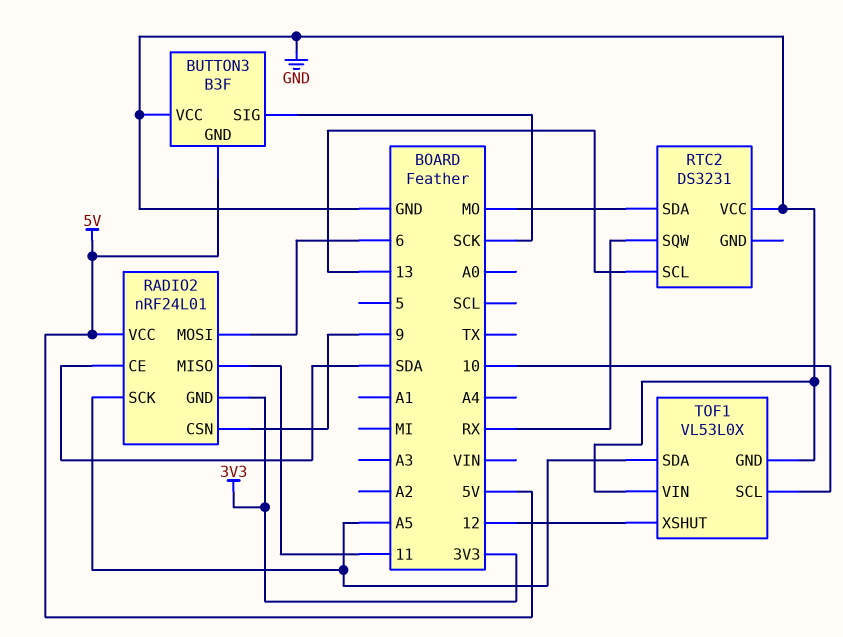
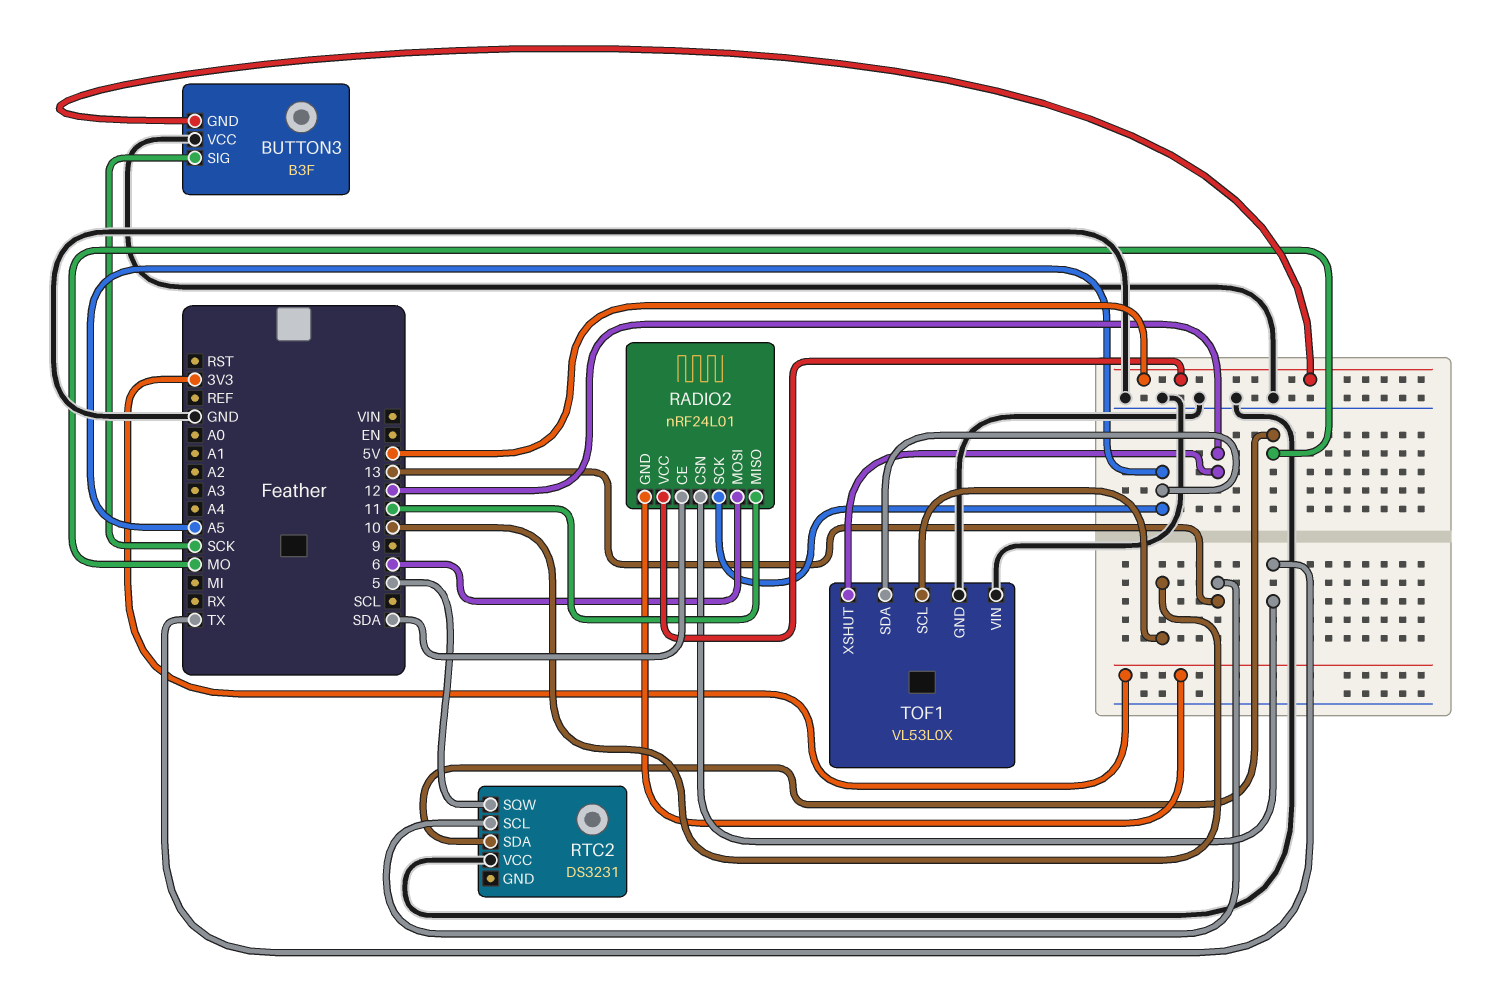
RADIO2 pin CSN: 9 -> TX
RTC2 pin SQW: RX -> 5

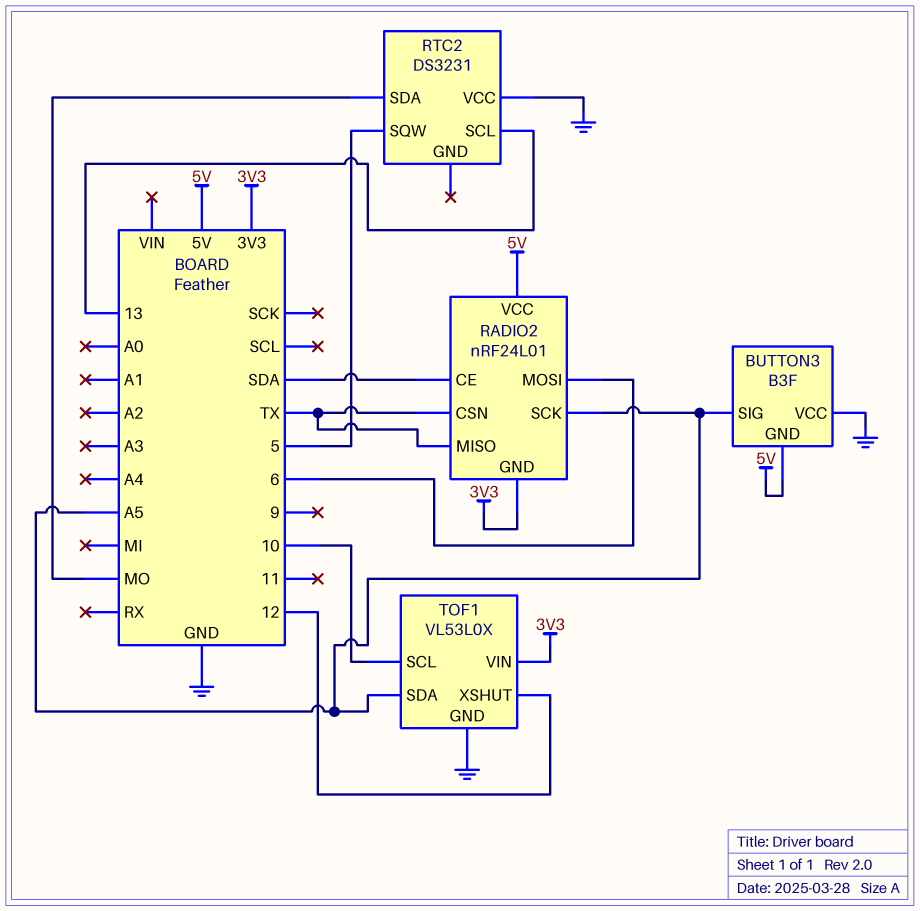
BUTTON3 pin SIG: SCK -> A5
RADIO2 pin MISO: 11 -> TX
TOF1 pin VIN: GND -> 3V3

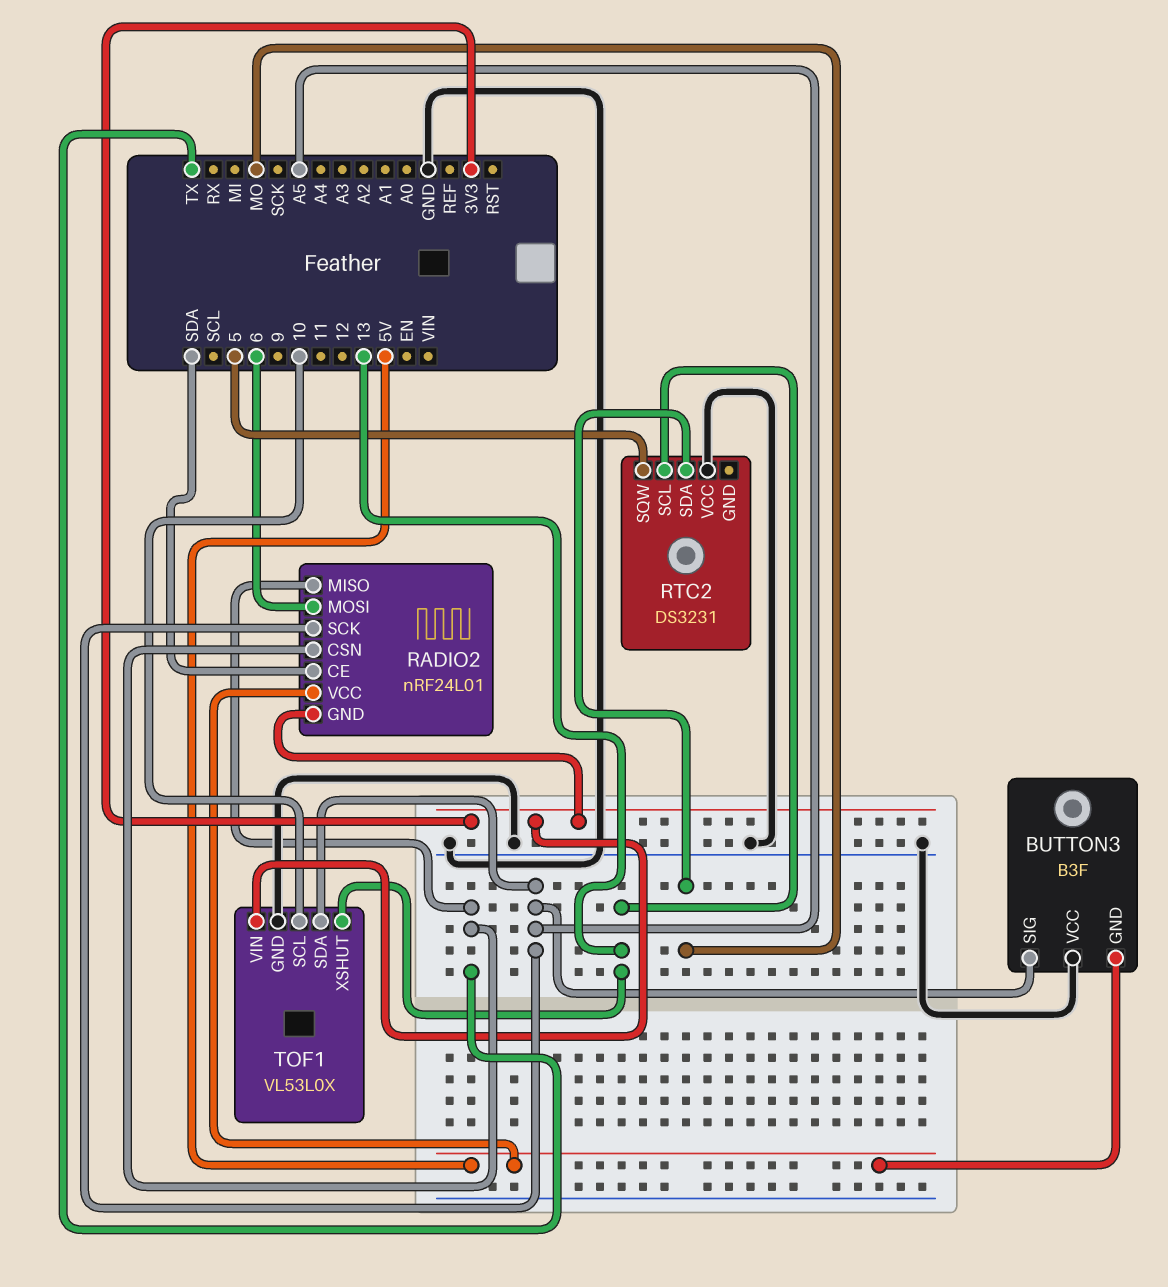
TOF1 pin XSHUT: 12 -> 13

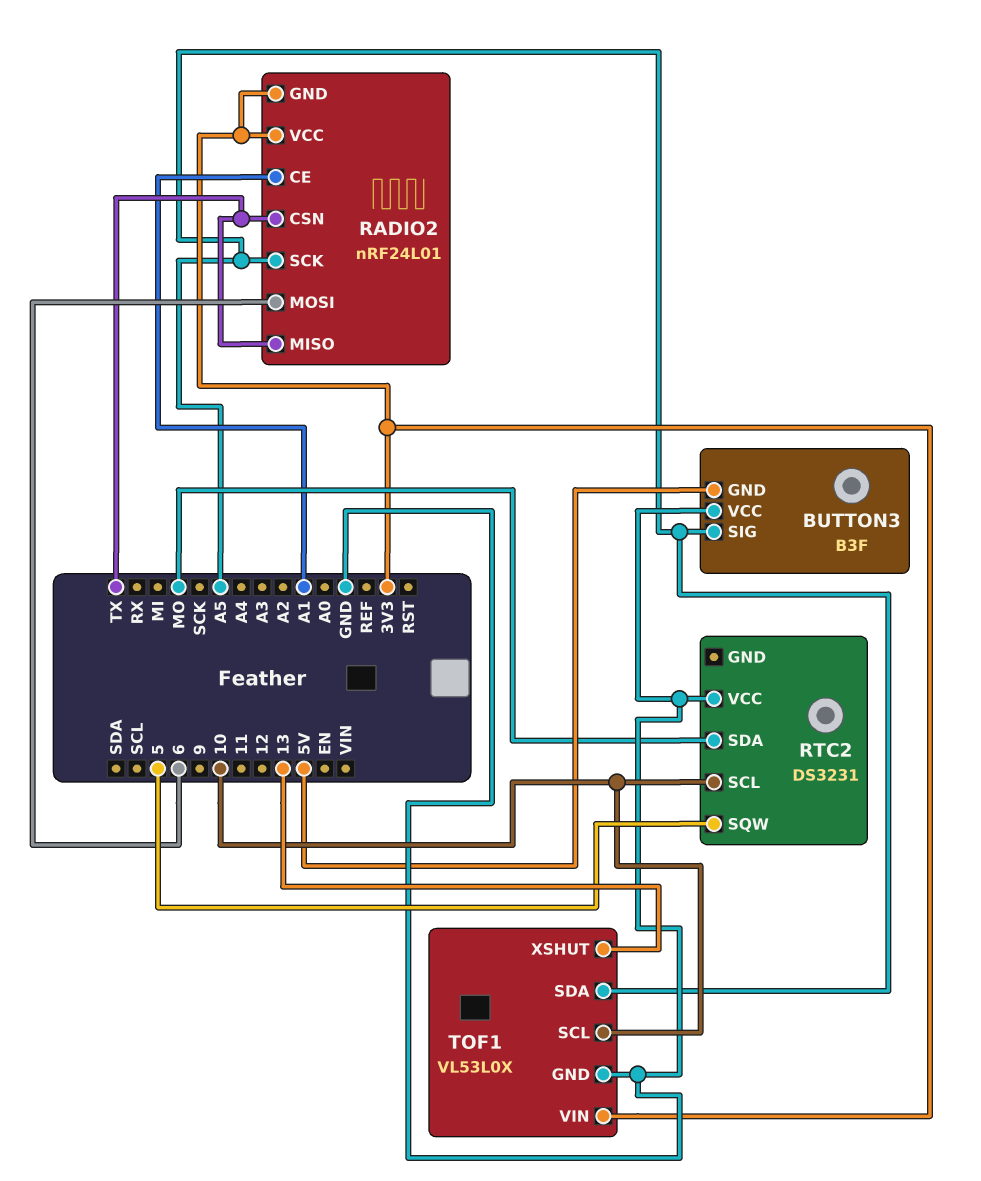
RADIO2 pin CE: SDA -> A1
RADIO2 pin VCC: 5V -> 3V3
RTC2 pin SCL: 13 -> 10

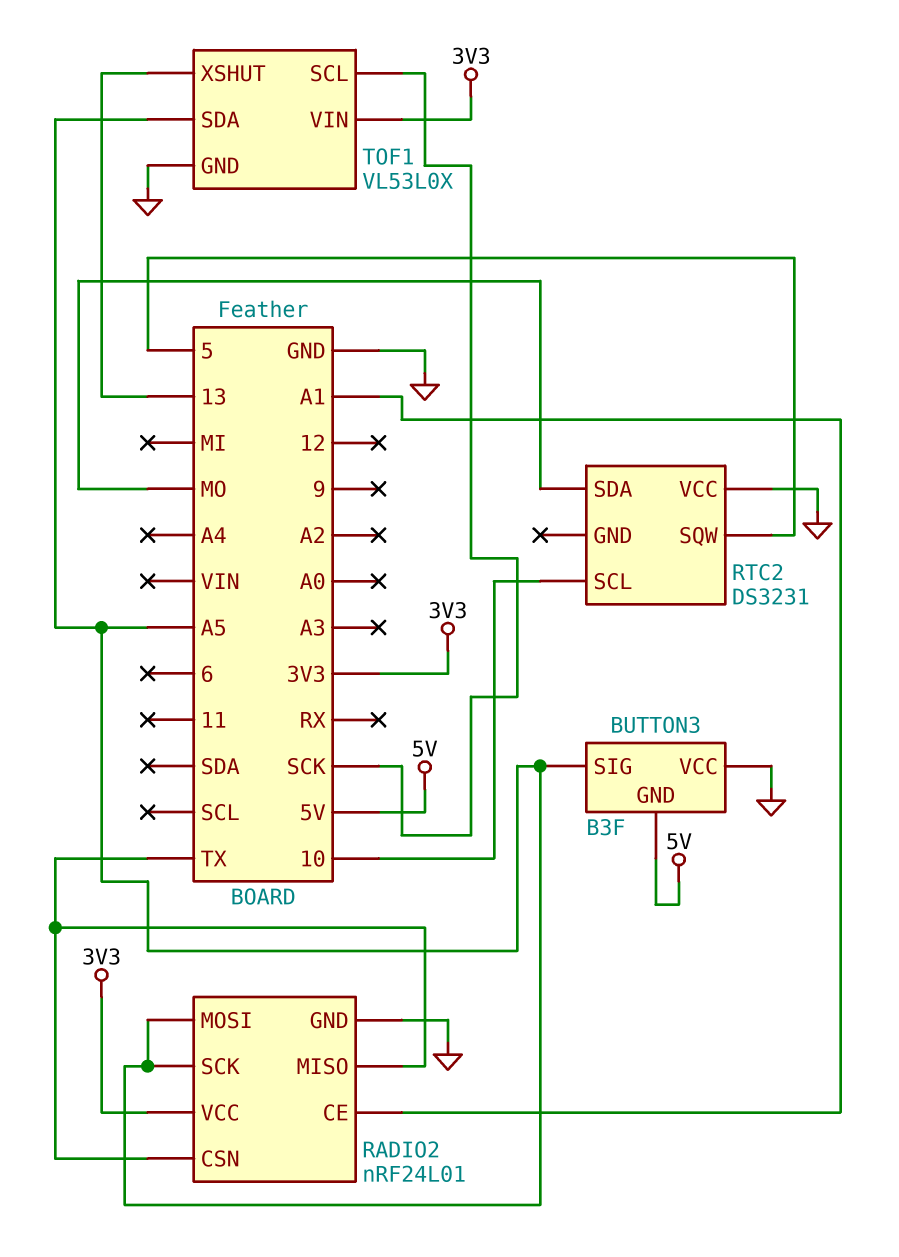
RADIO2 pin GND: 3V3 -> GND
RADIO2 pin MOSI: 6 -> A5
TOF1 pin SCL: 10 -> SCK

